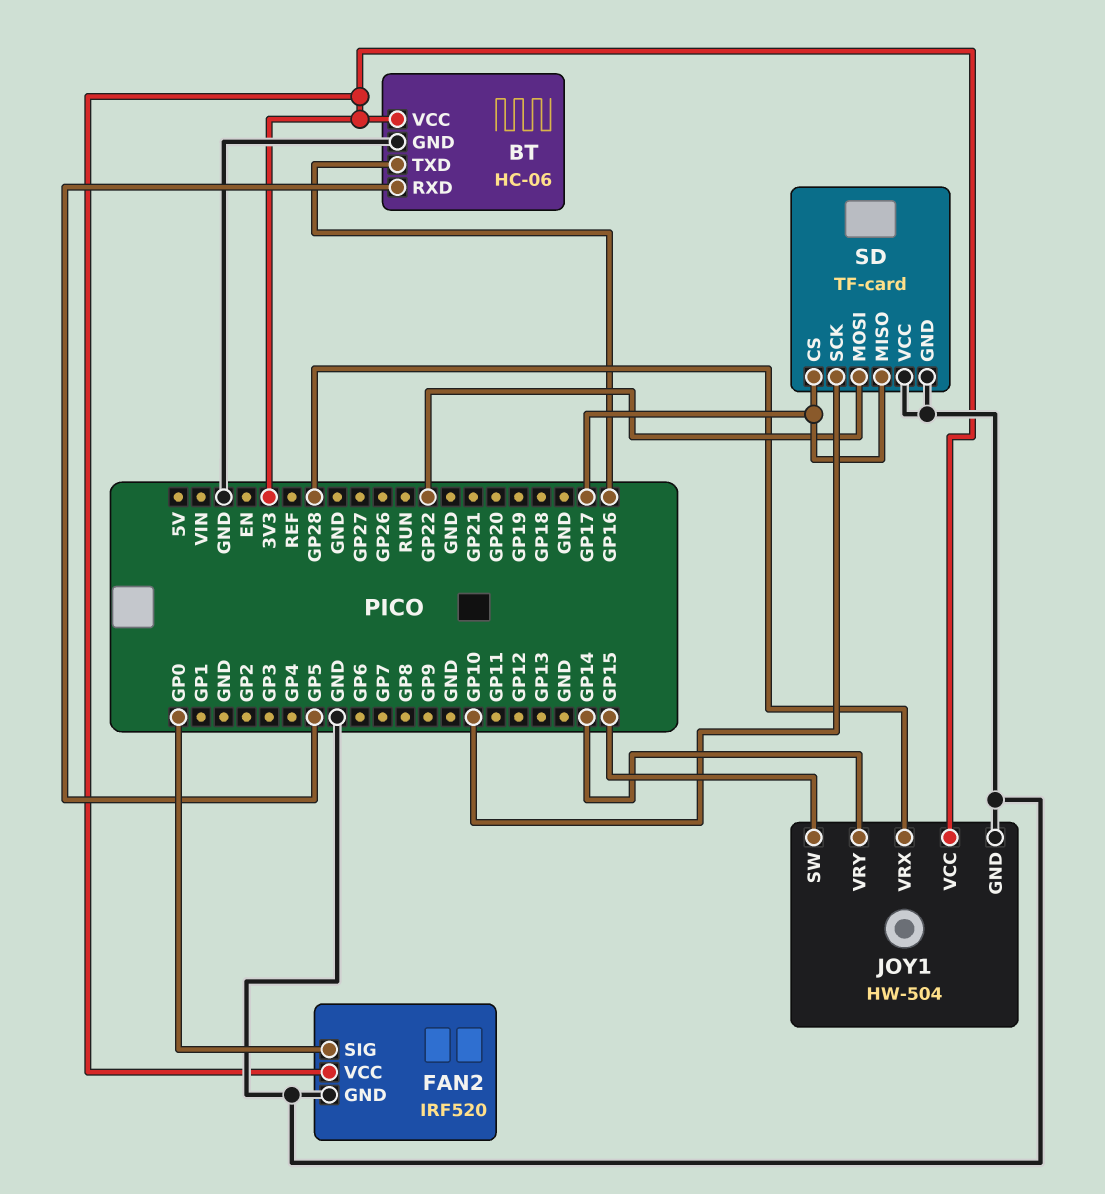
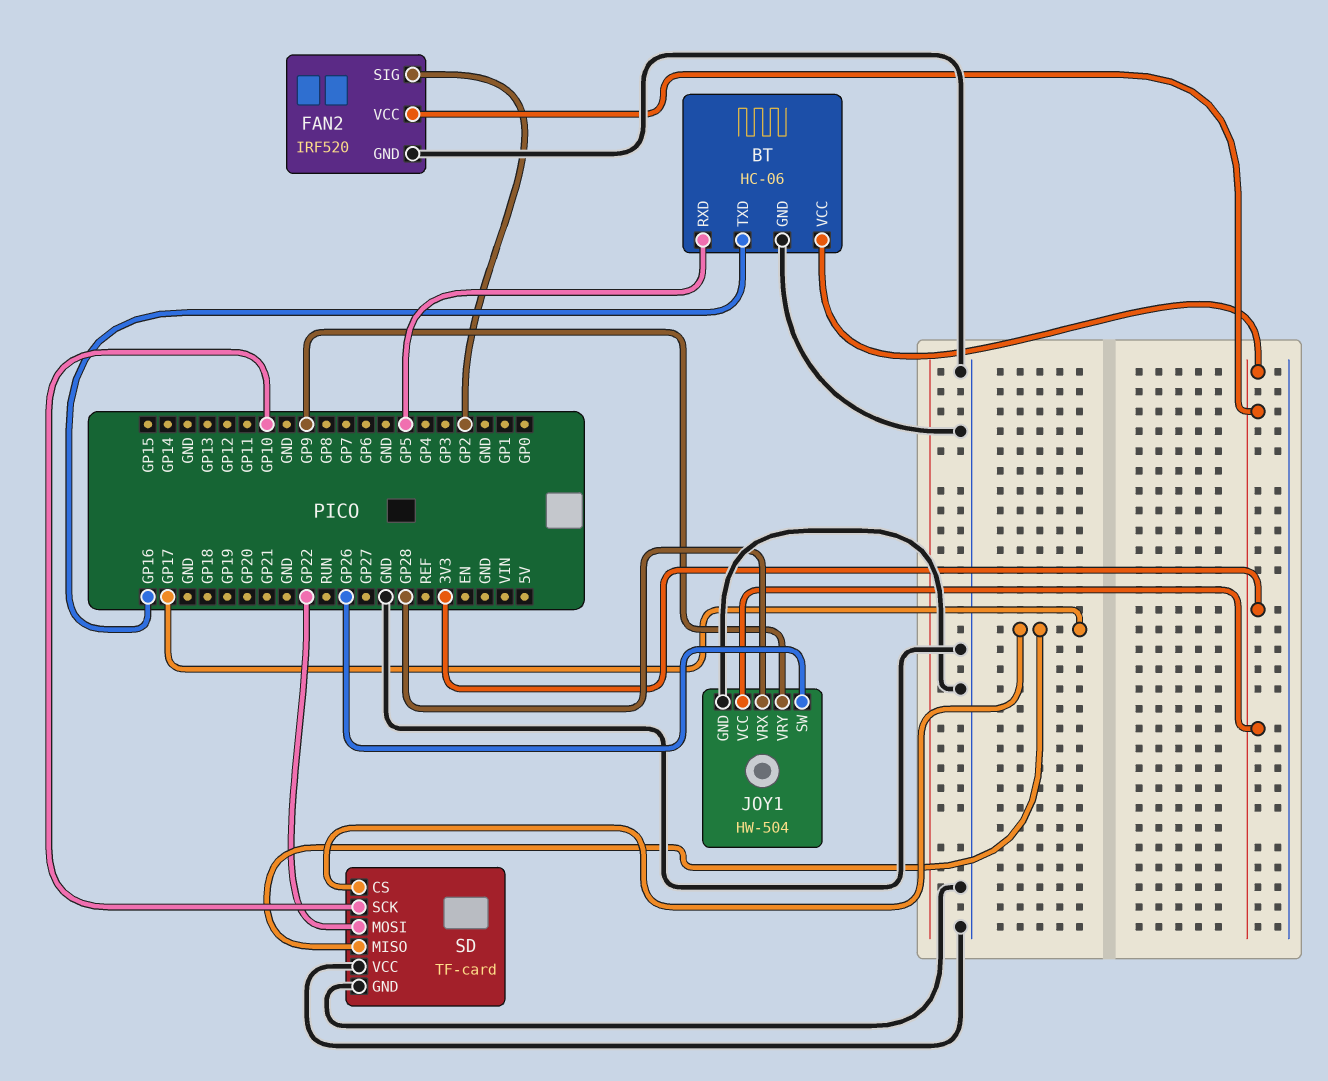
FAN2 pin SIG: GP0 -> GP2
JOY1 pin SW: GP15 -> GP26
JOY1 pin VRY: GP14 -> GP9

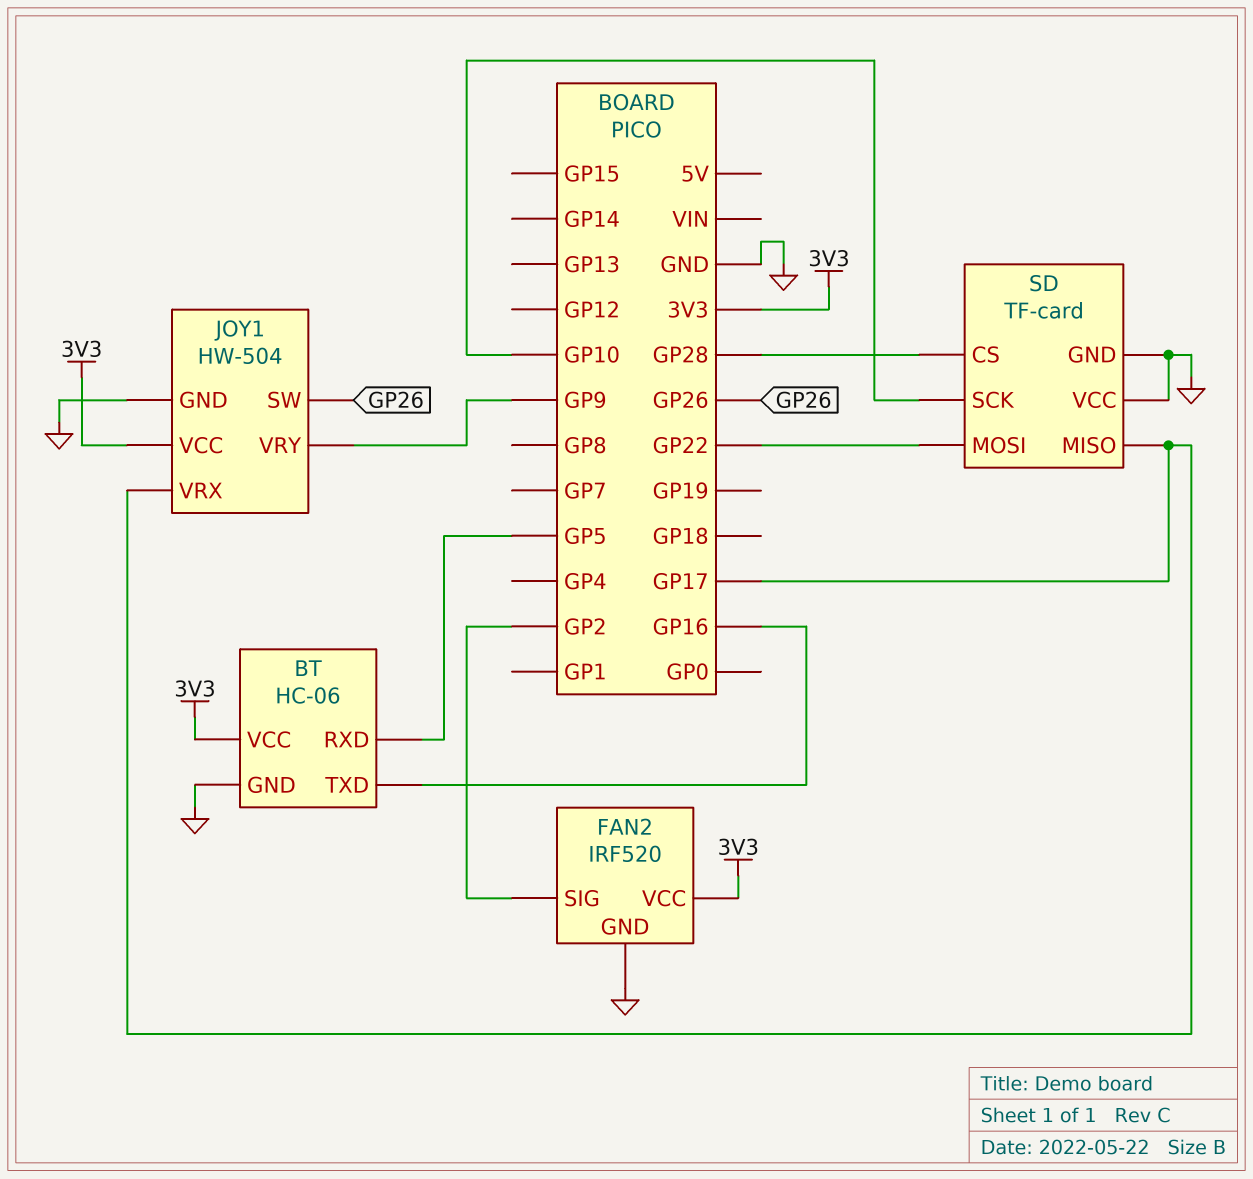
JOY1 pin VRX: GP28 -> GP17
SD pin CS: GP17 -> GP28

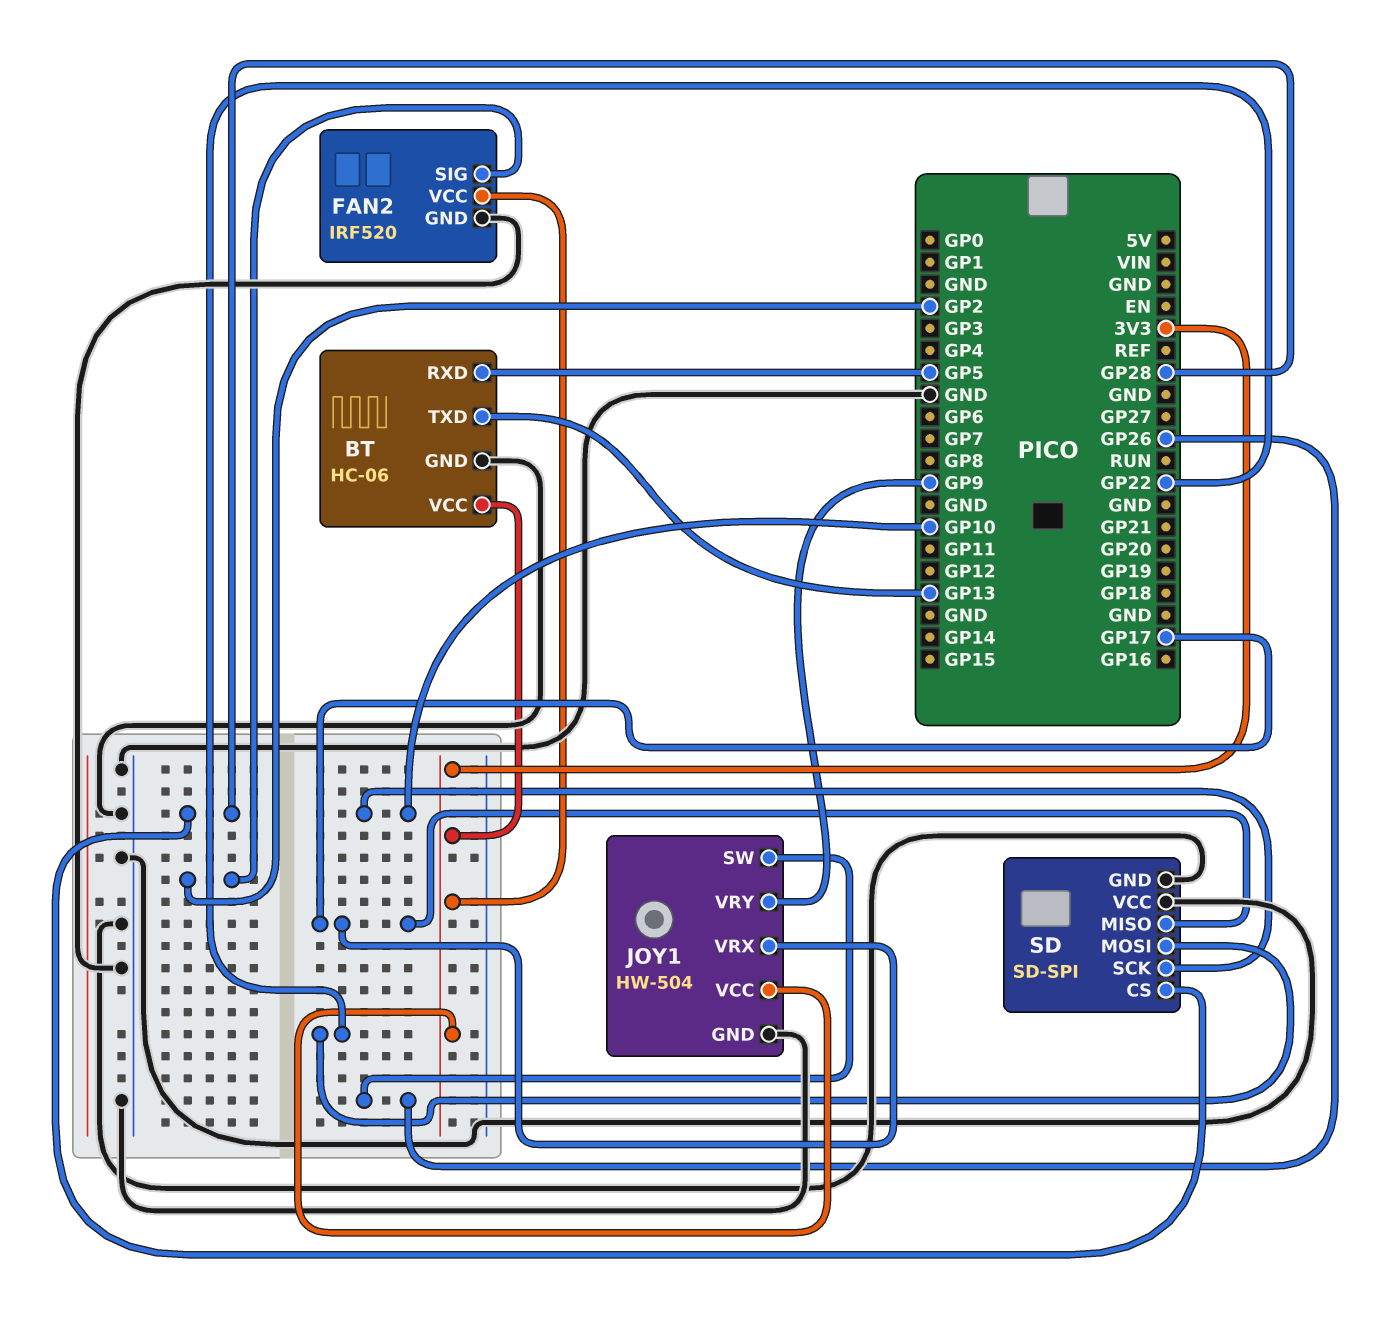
BT pin TXD: GP16 -> GP13
SD: TF-card -> SD-SPI

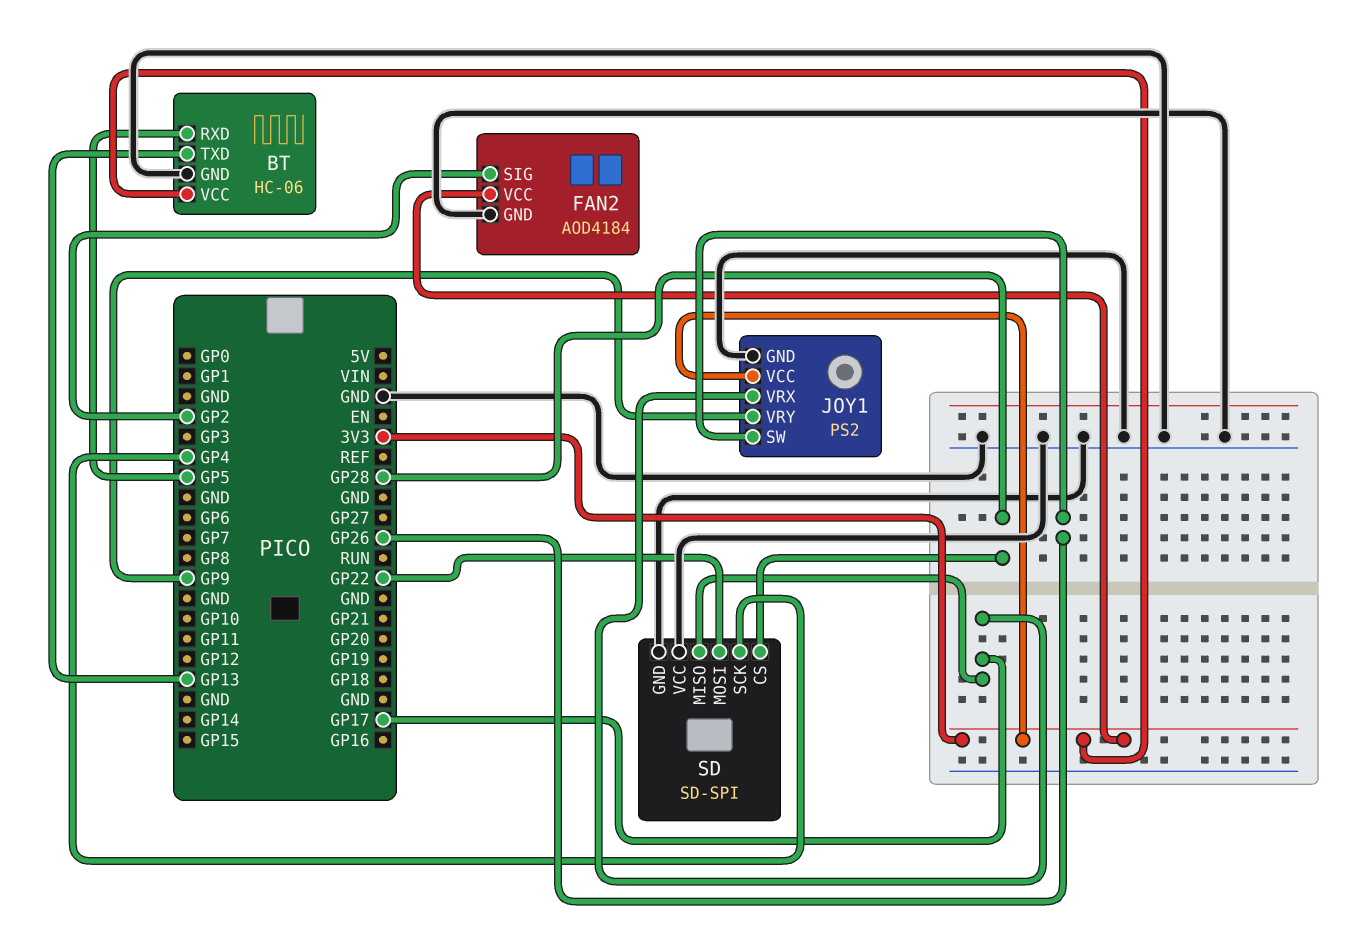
FAN2: IRF520 -> AOD4184
JOY1: HW-504 -> PS2
SD pin SCK: GP10 -> GP4

